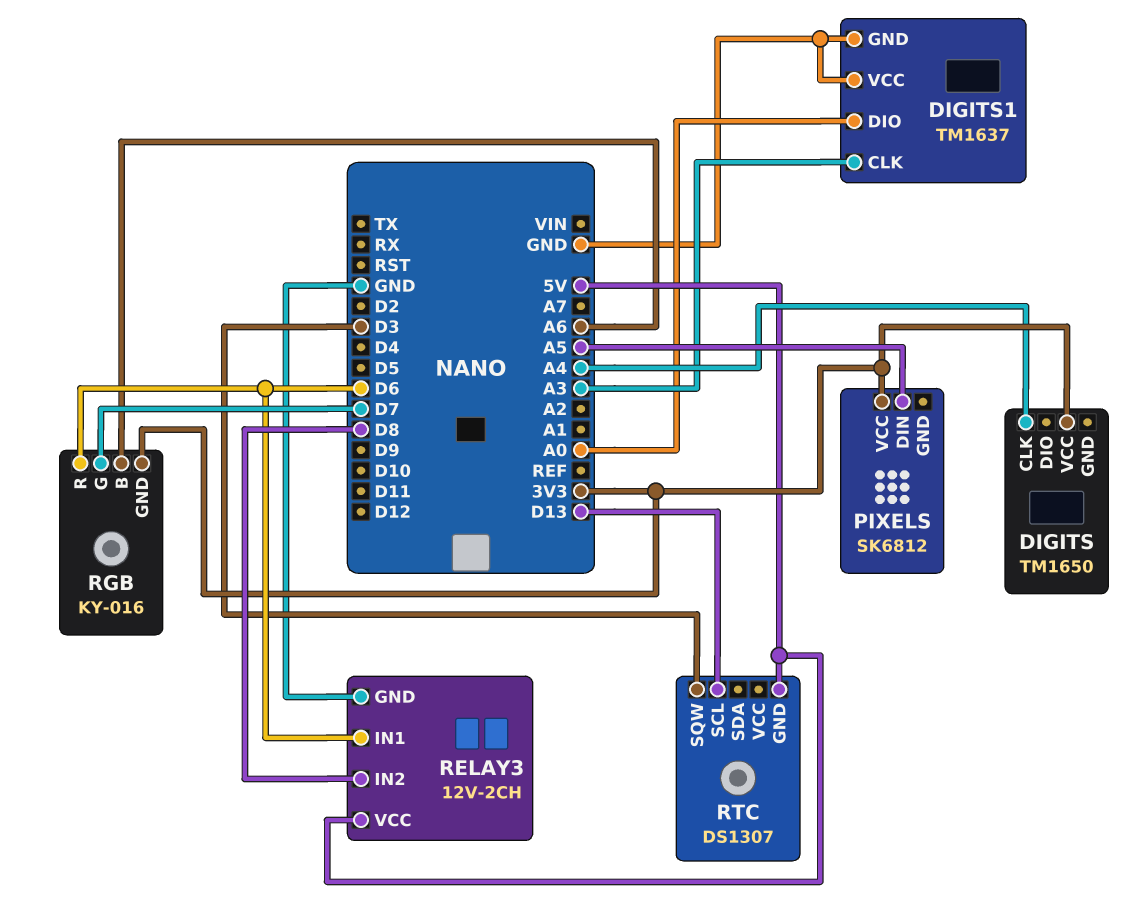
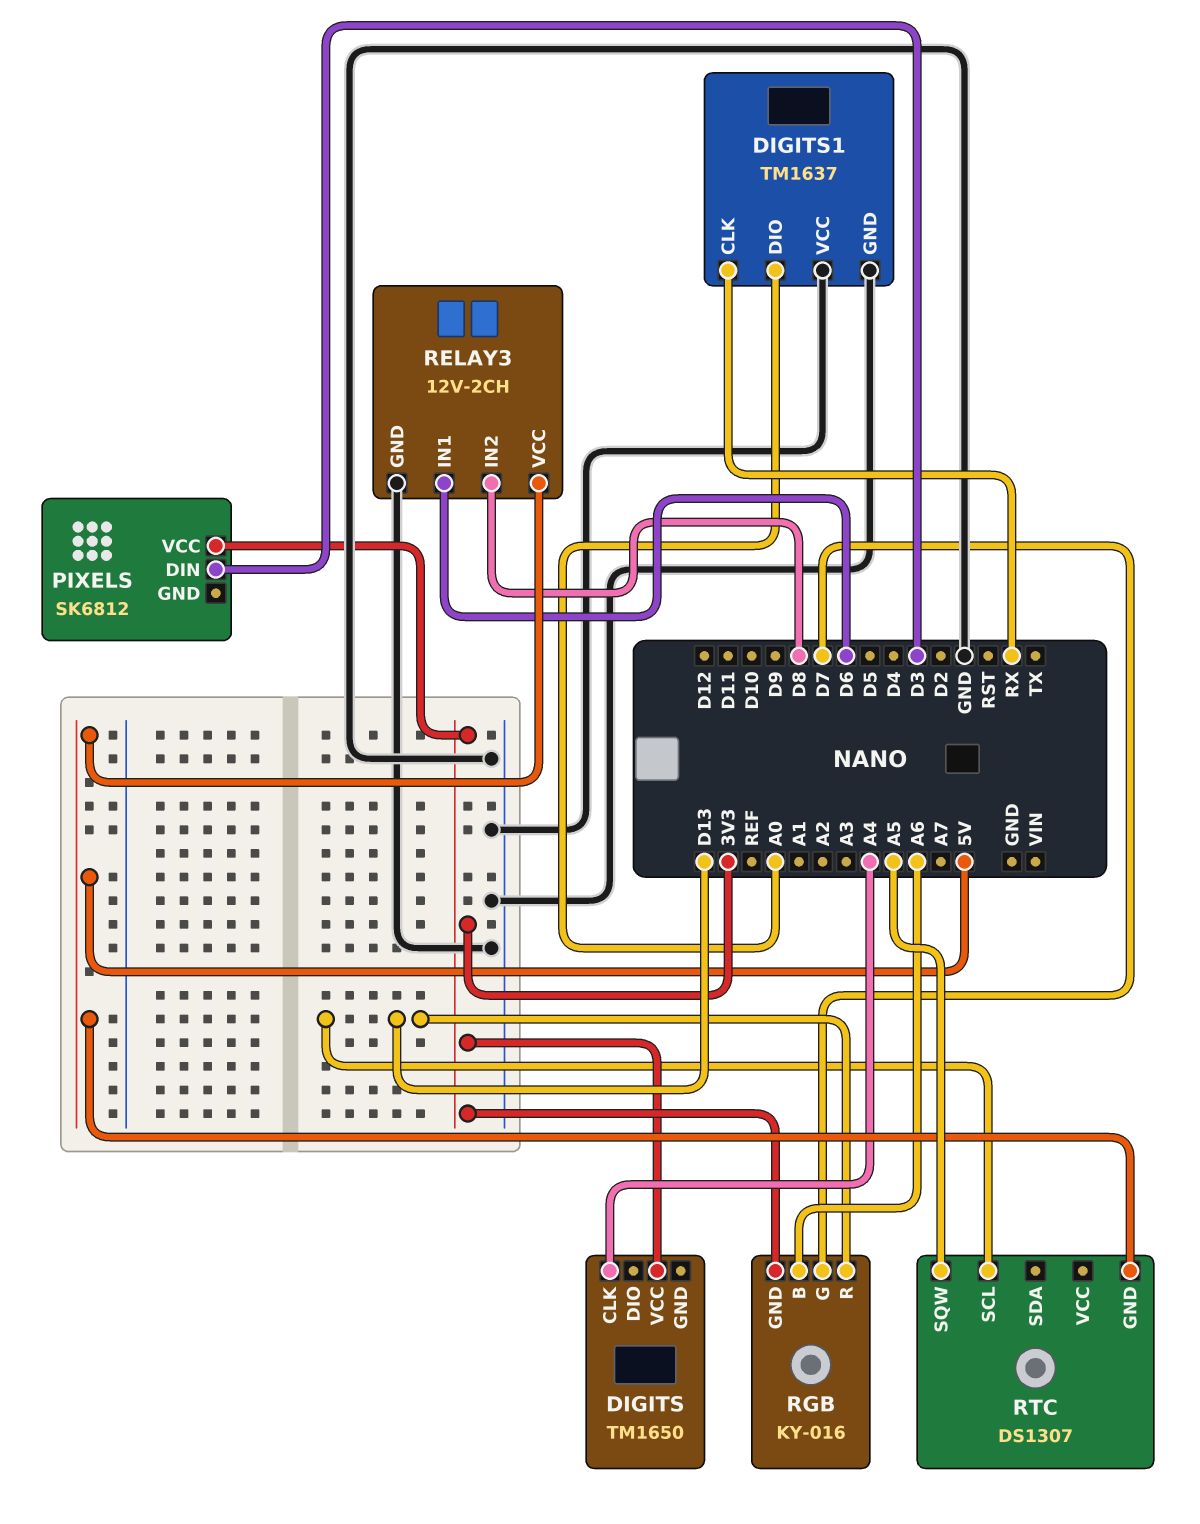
DIGITS1 pin CLK: A3 -> RX
PIXELS pin DIN: A5 -> D3
RGB pin R: D6 -> D13
RTC pin SQW: D3 -> A5

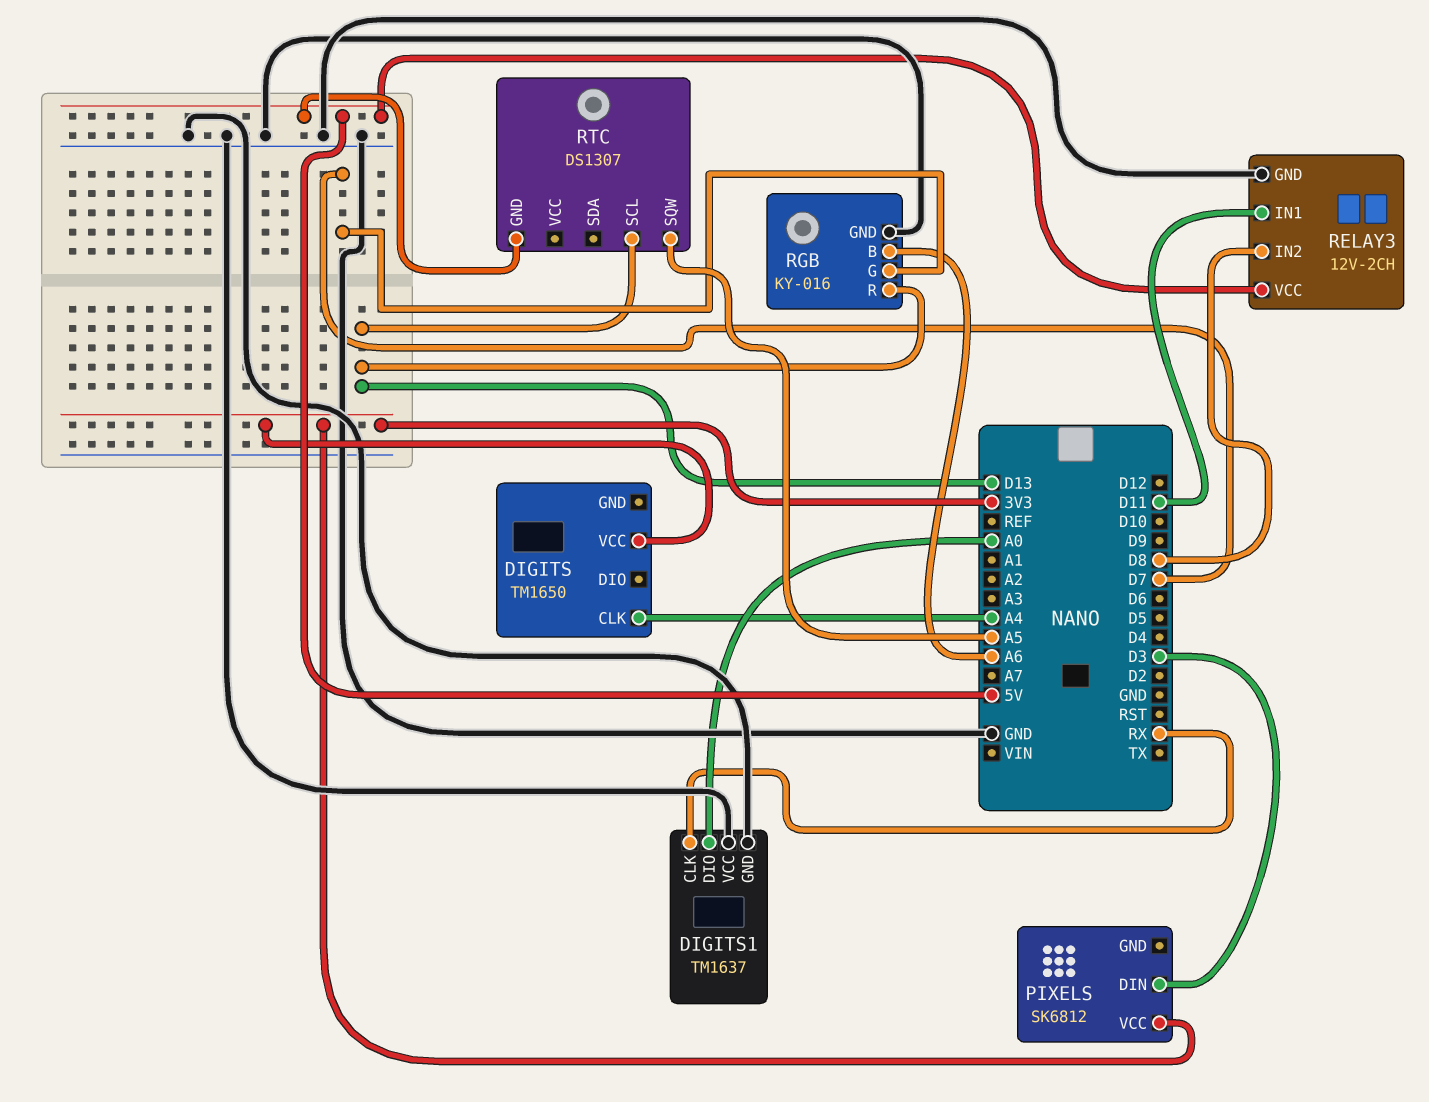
RELAY3 pin IN1: D6 -> D11
RGB pin GND: 3V3 -> GND

